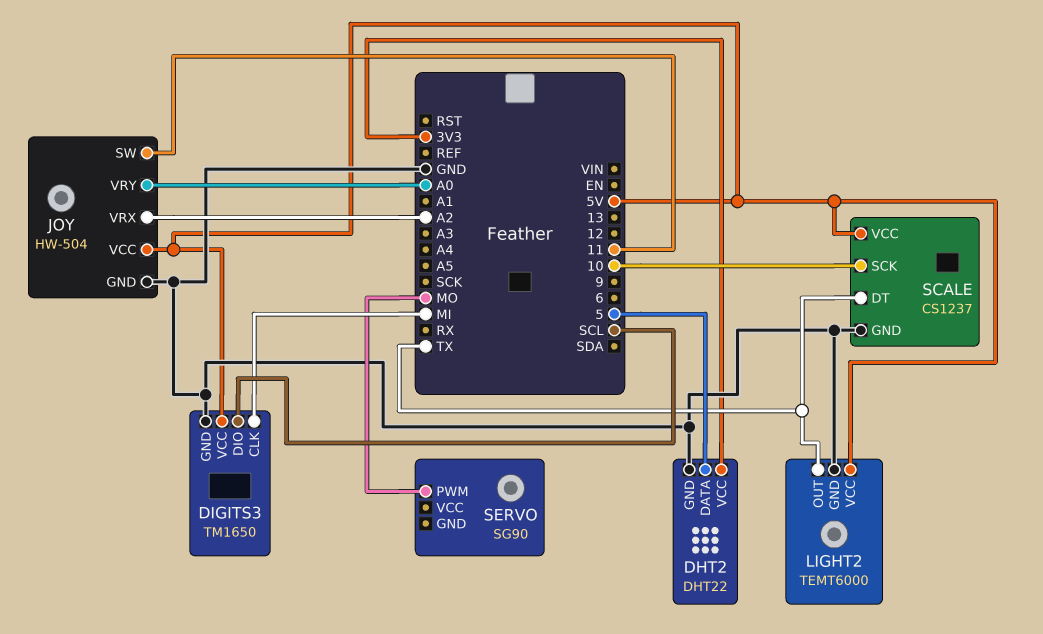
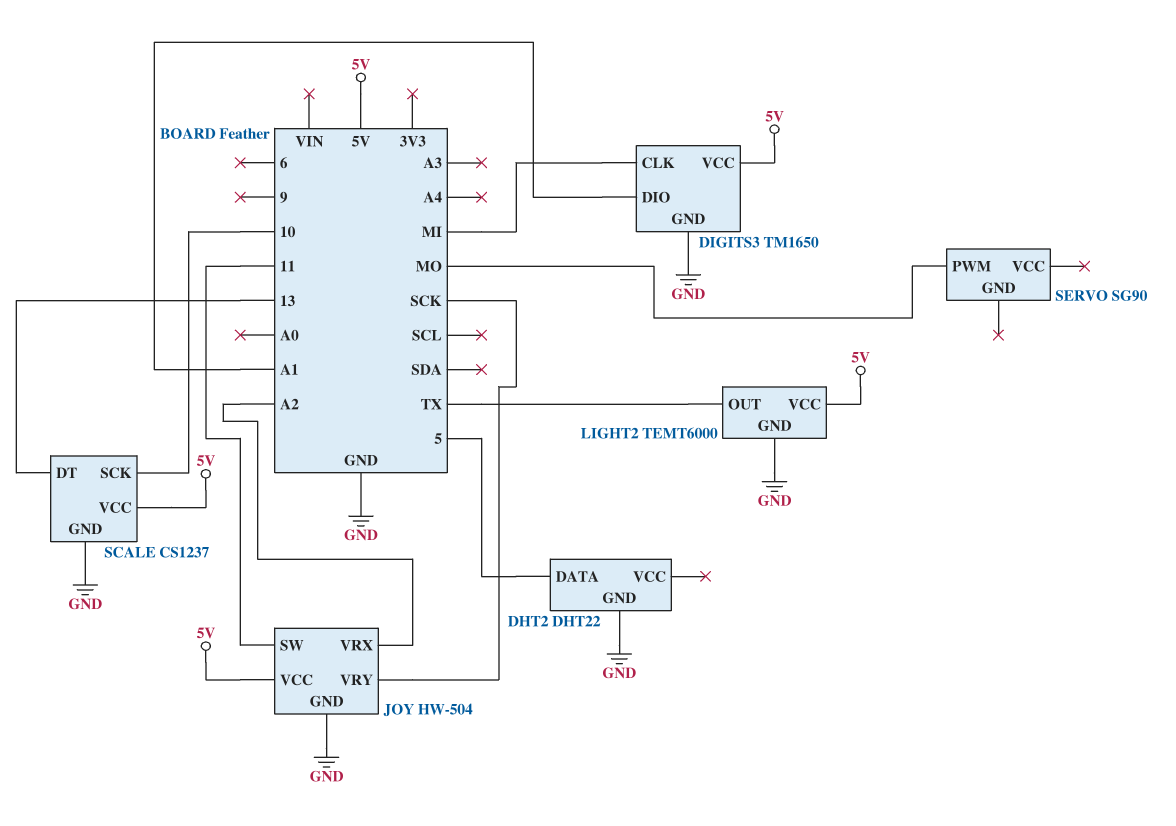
DHT2 pin VCC: 3V3 -> none
DIGITS3 pin DIO: SCL -> A1
JOY pin VRY: A0 -> SCK
SCALE pin DT: TX -> 13

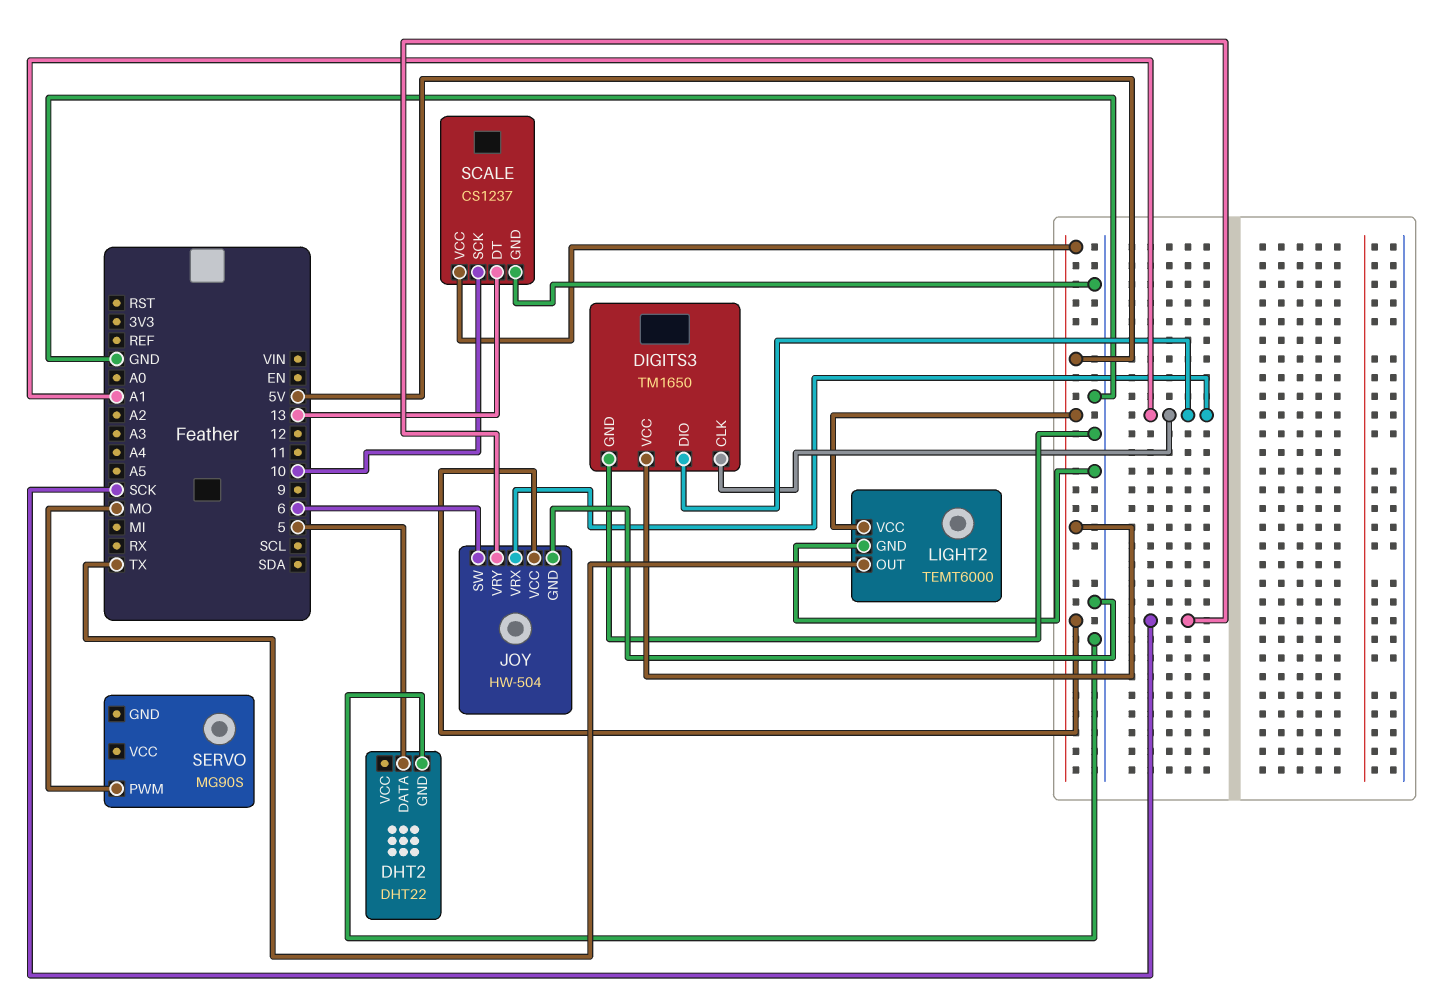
DIGITS3 pin CLK: MI -> A1
JOY pin SW: 11 -> 6
JOY pin VRX: A2 -> A1
SERVO: SG90 -> MG90S

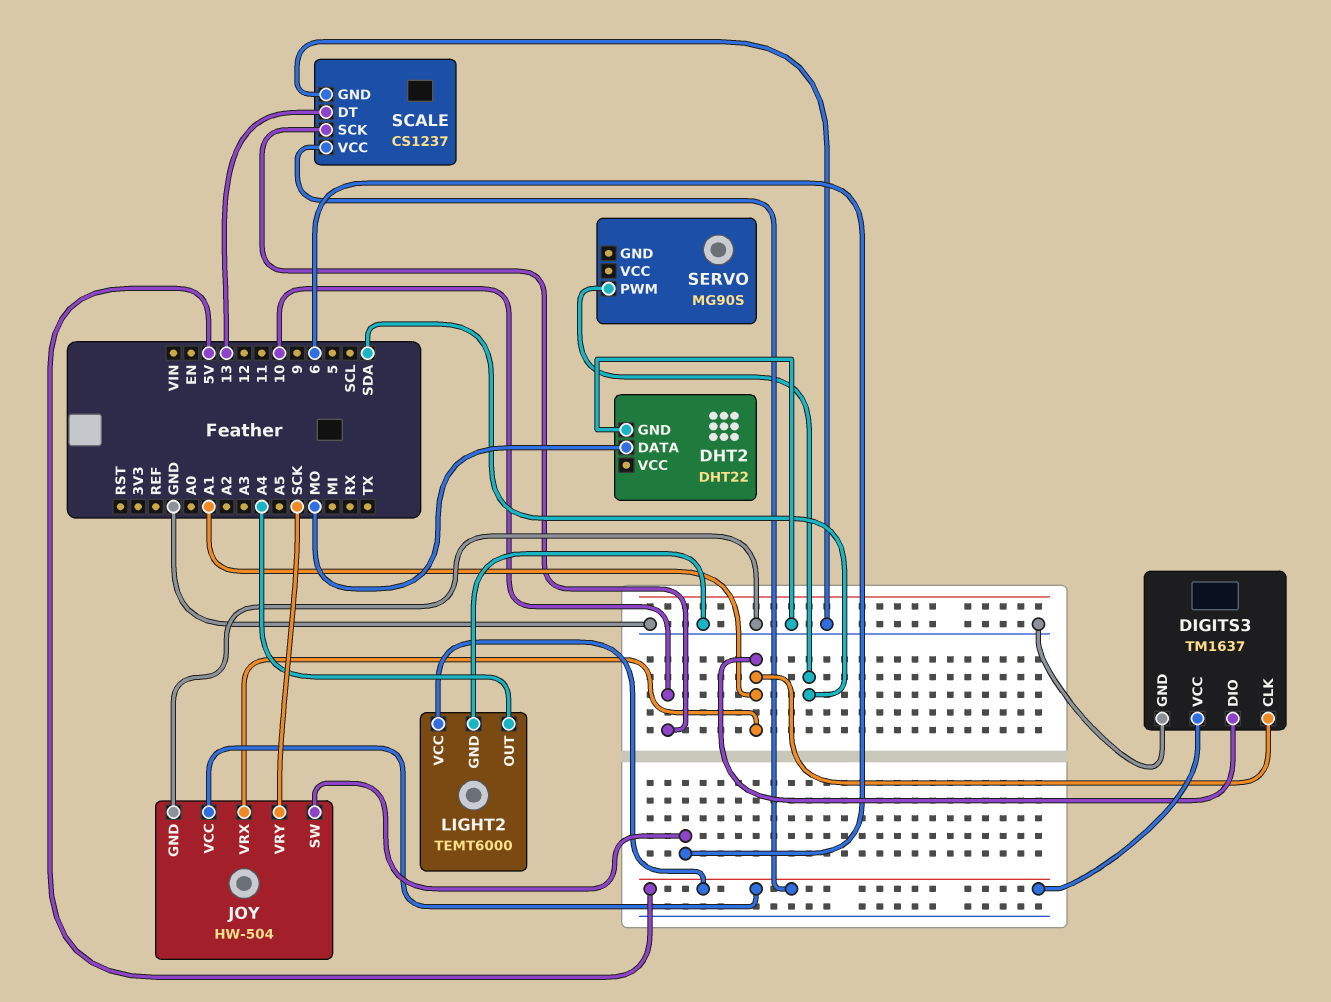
DHT2 pin DATA: 5 -> MO
DIGITS3: TM1650 -> TM1637
LIGHT2 pin OUT: TX -> A4
SERVO pin PWM: MO -> SDA

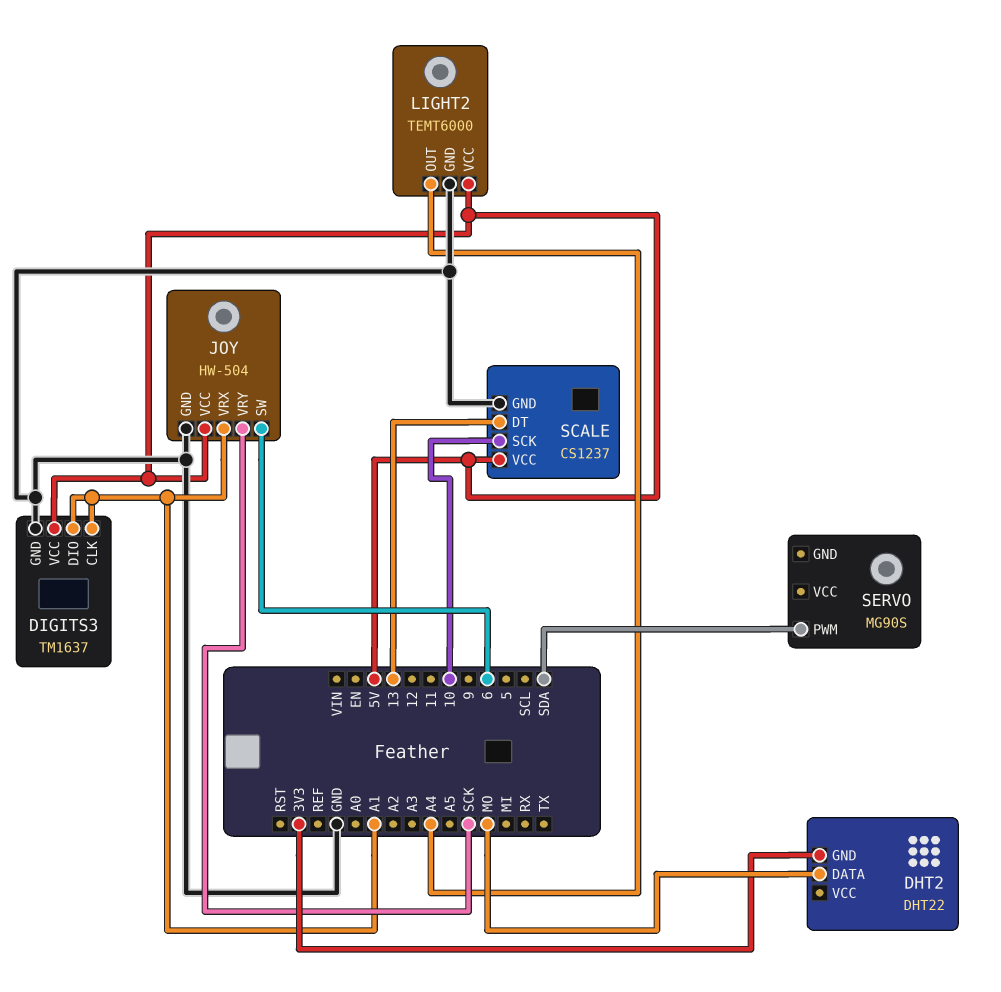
DHT2 pin GND: GND -> 3V3

